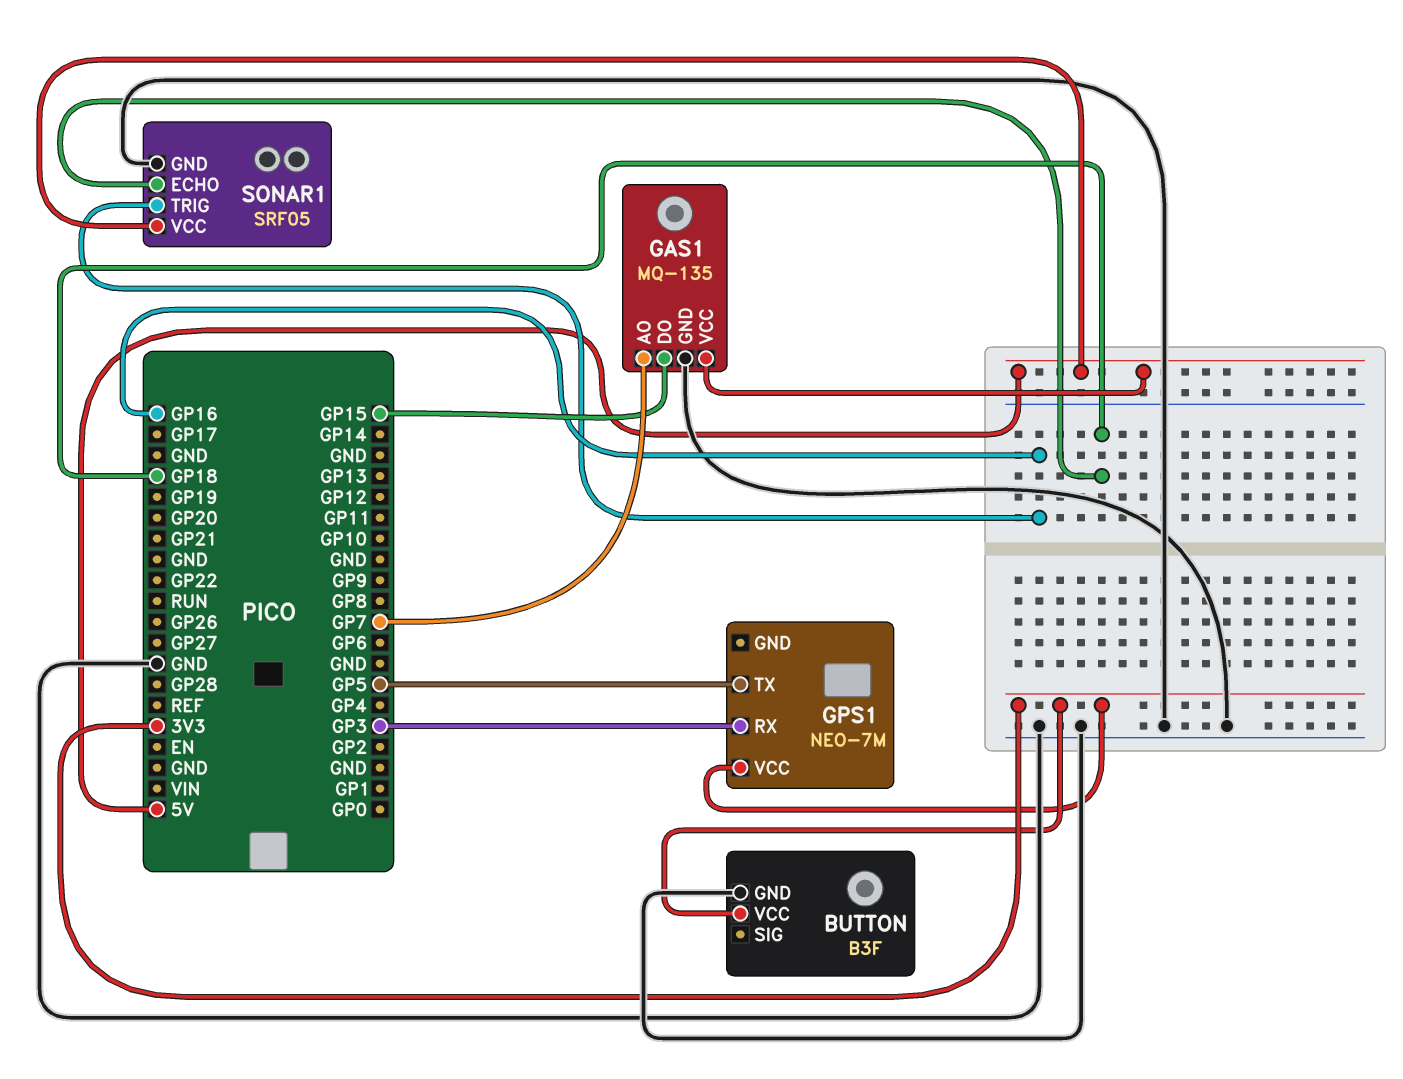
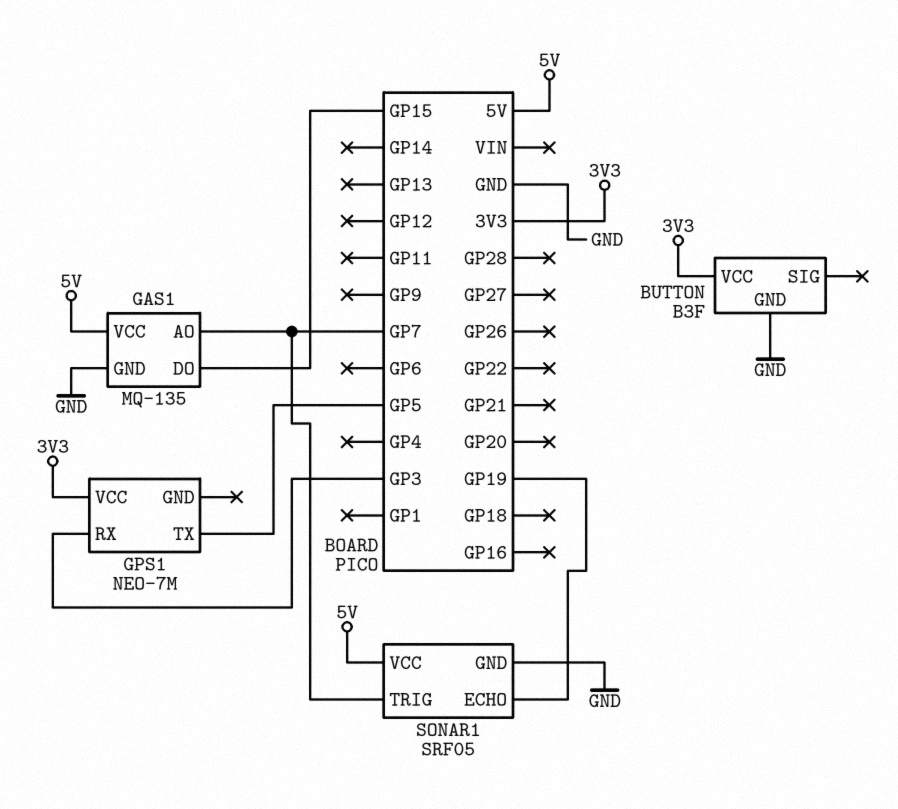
SONAR1 pin ECHO: GP18 -> GP19
SONAR1 pin TRIG: GP16 -> GP7

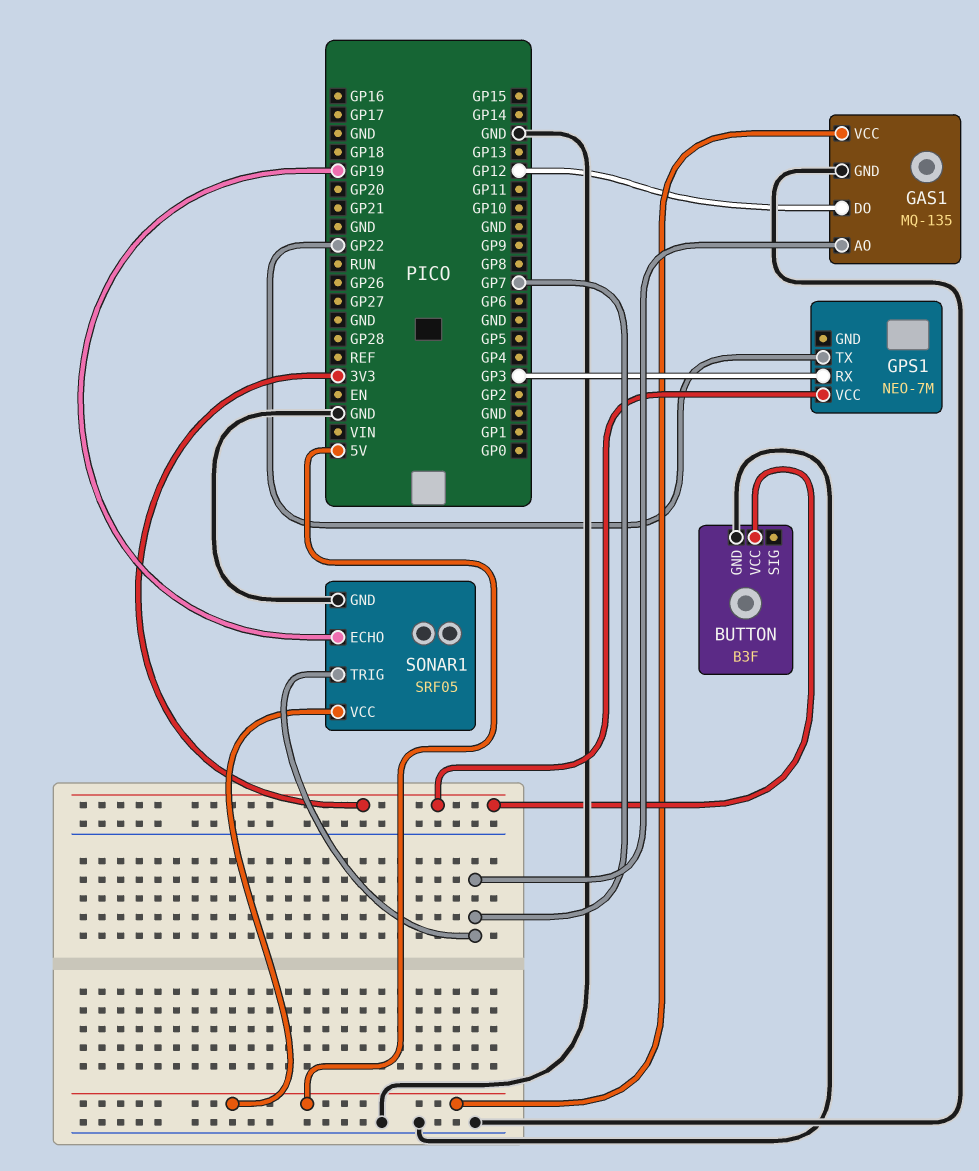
GAS1 pin DO: GP15 -> GP12
GPS1 pin TX: GP5 -> GP22

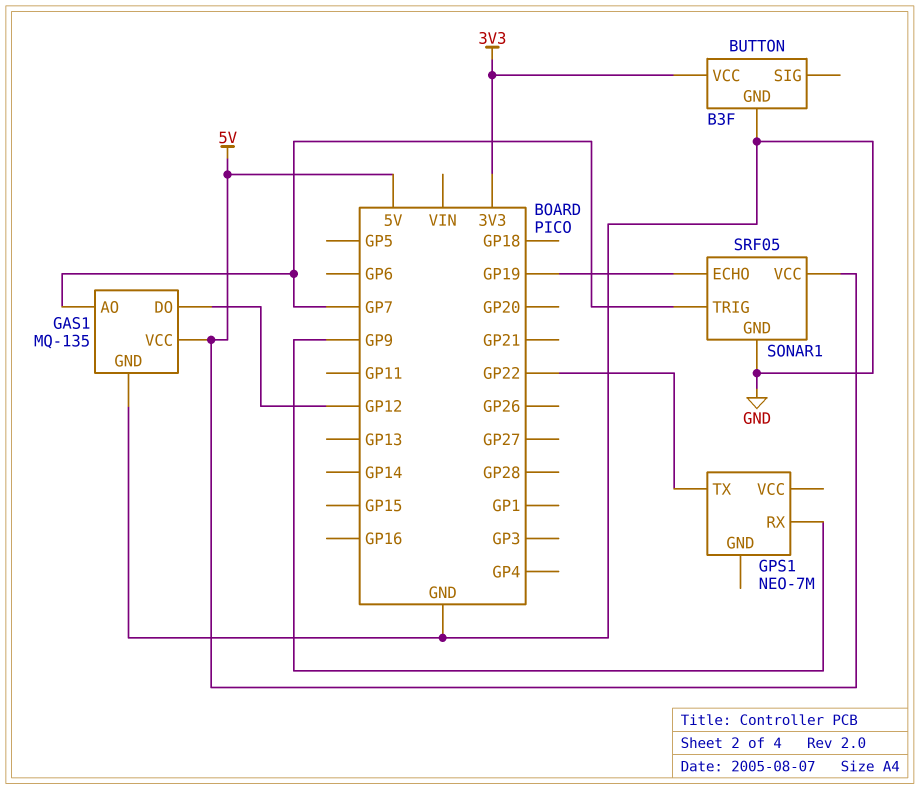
GPS1 pin RX: GP3 -> GP9
GPS1 pin VCC: 3V3 -> none

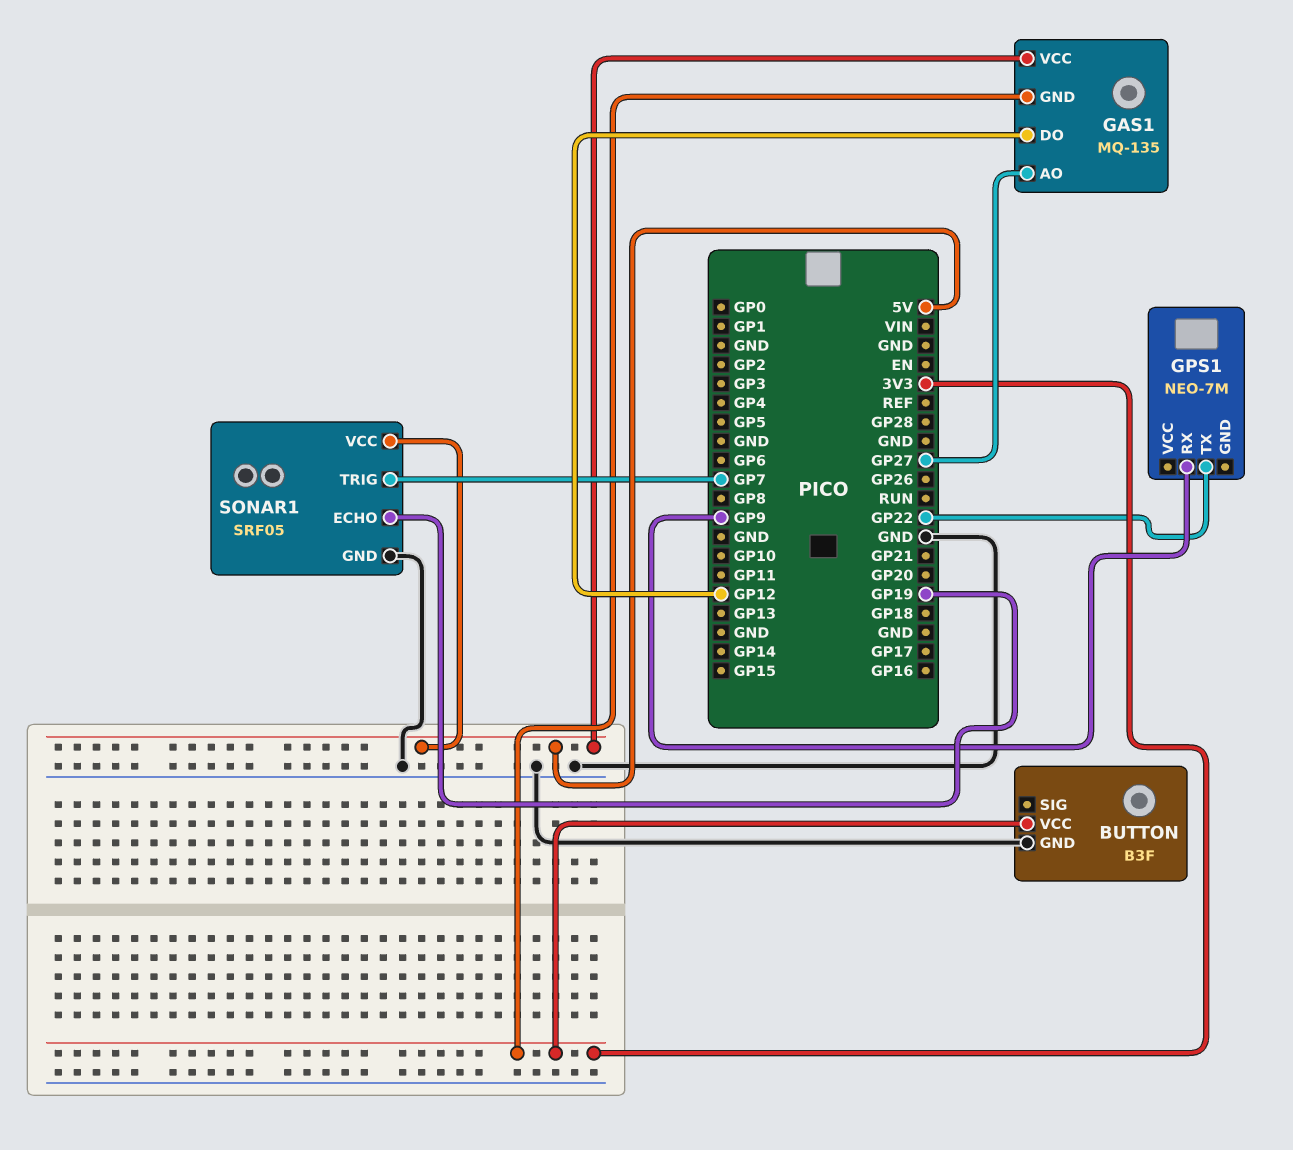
GAS1 pin AO: GP7 -> GP27
GAS1 pin GND: GND -> 3V3

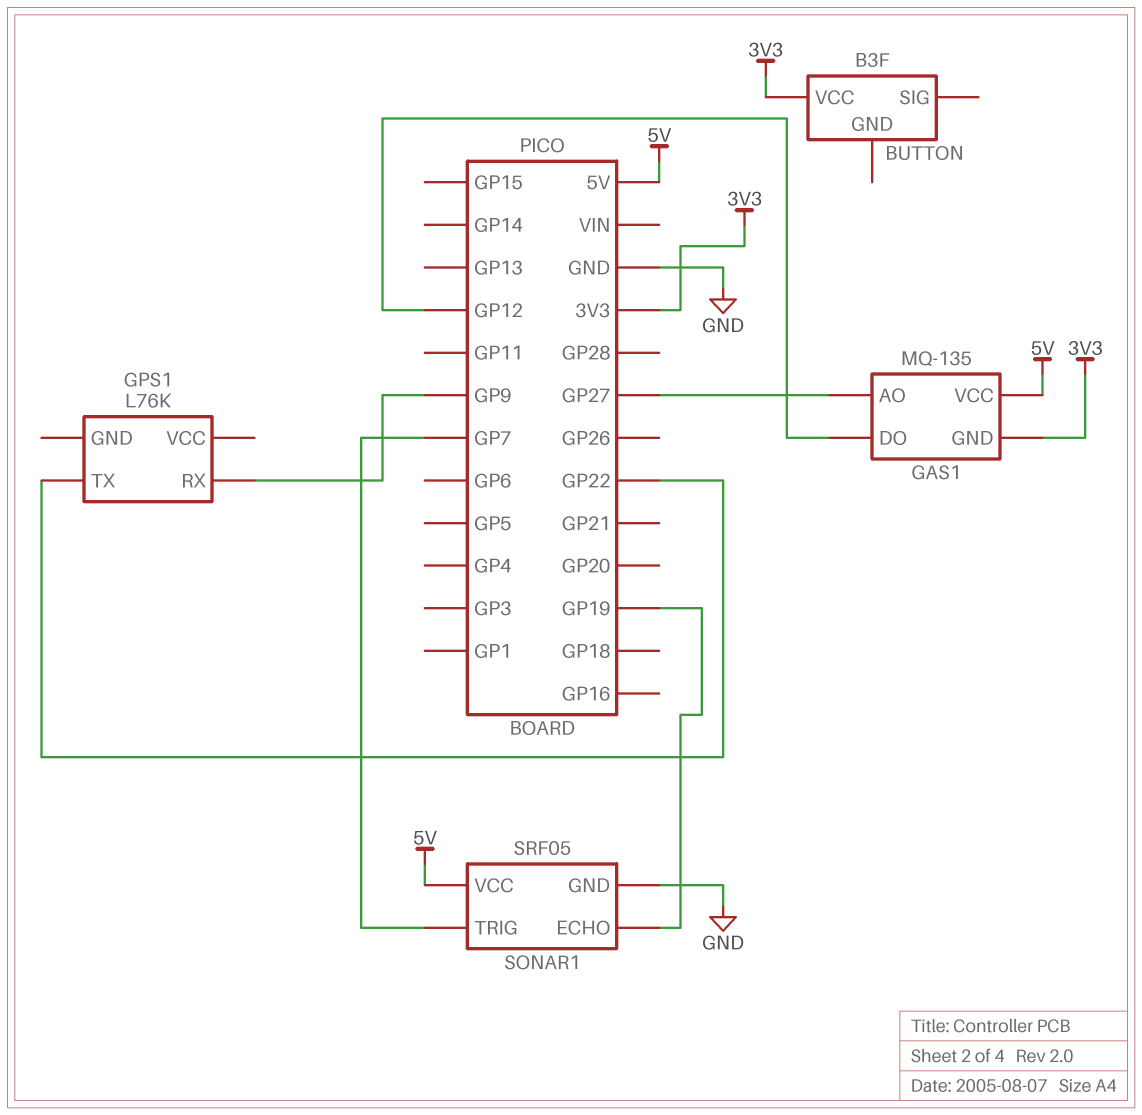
BUTTON pin GND: GND -> none
GPS1: NEO-7M -> L76K

